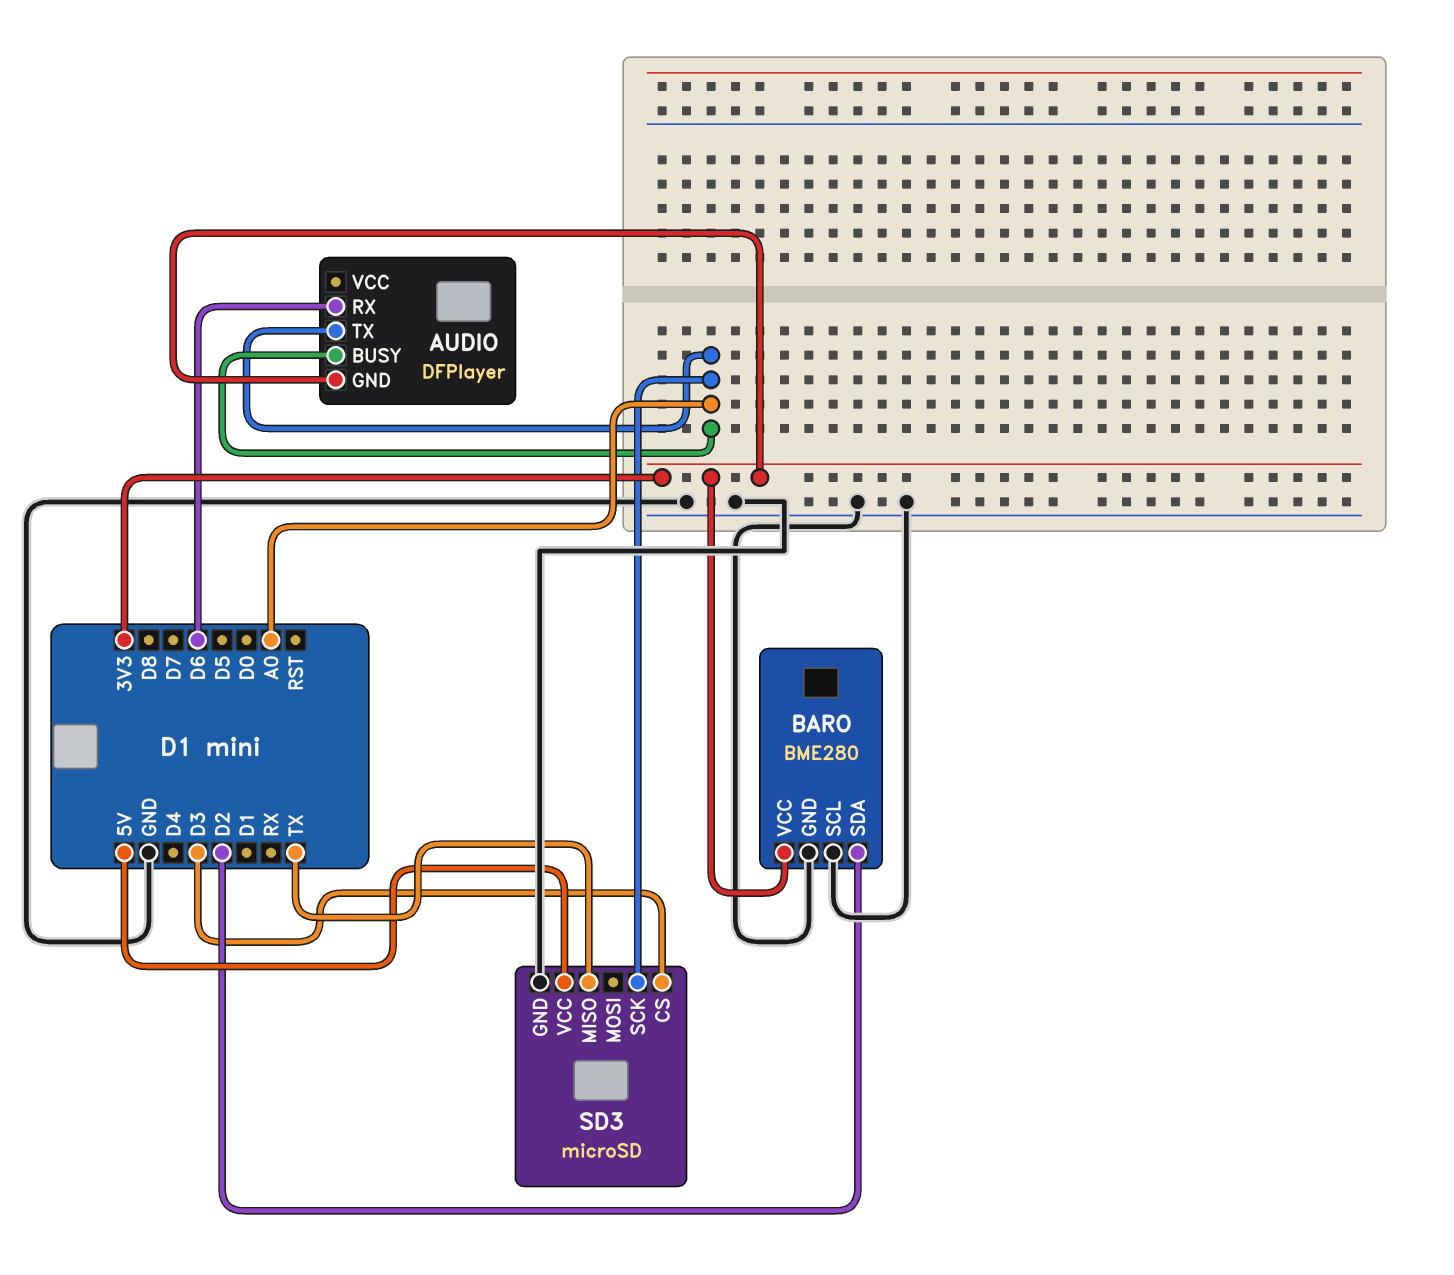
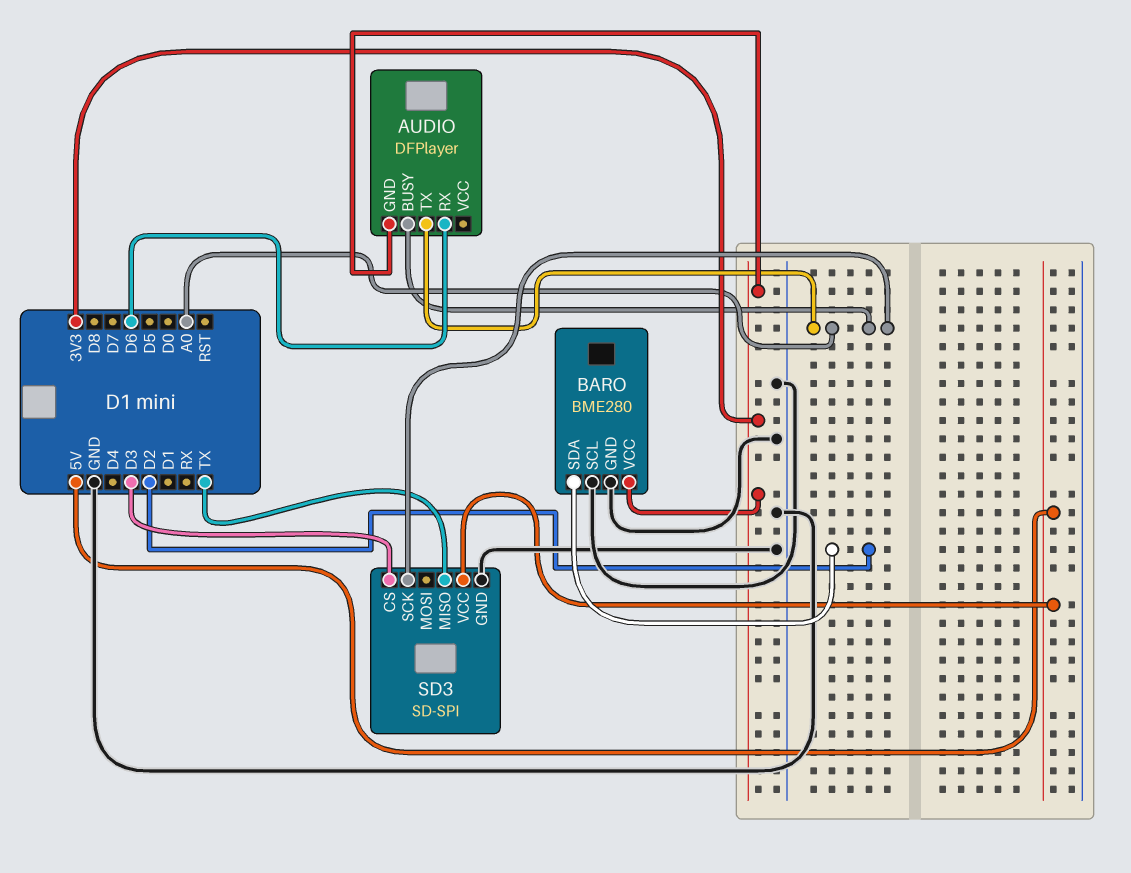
SD3: microSD -> SD-SPI

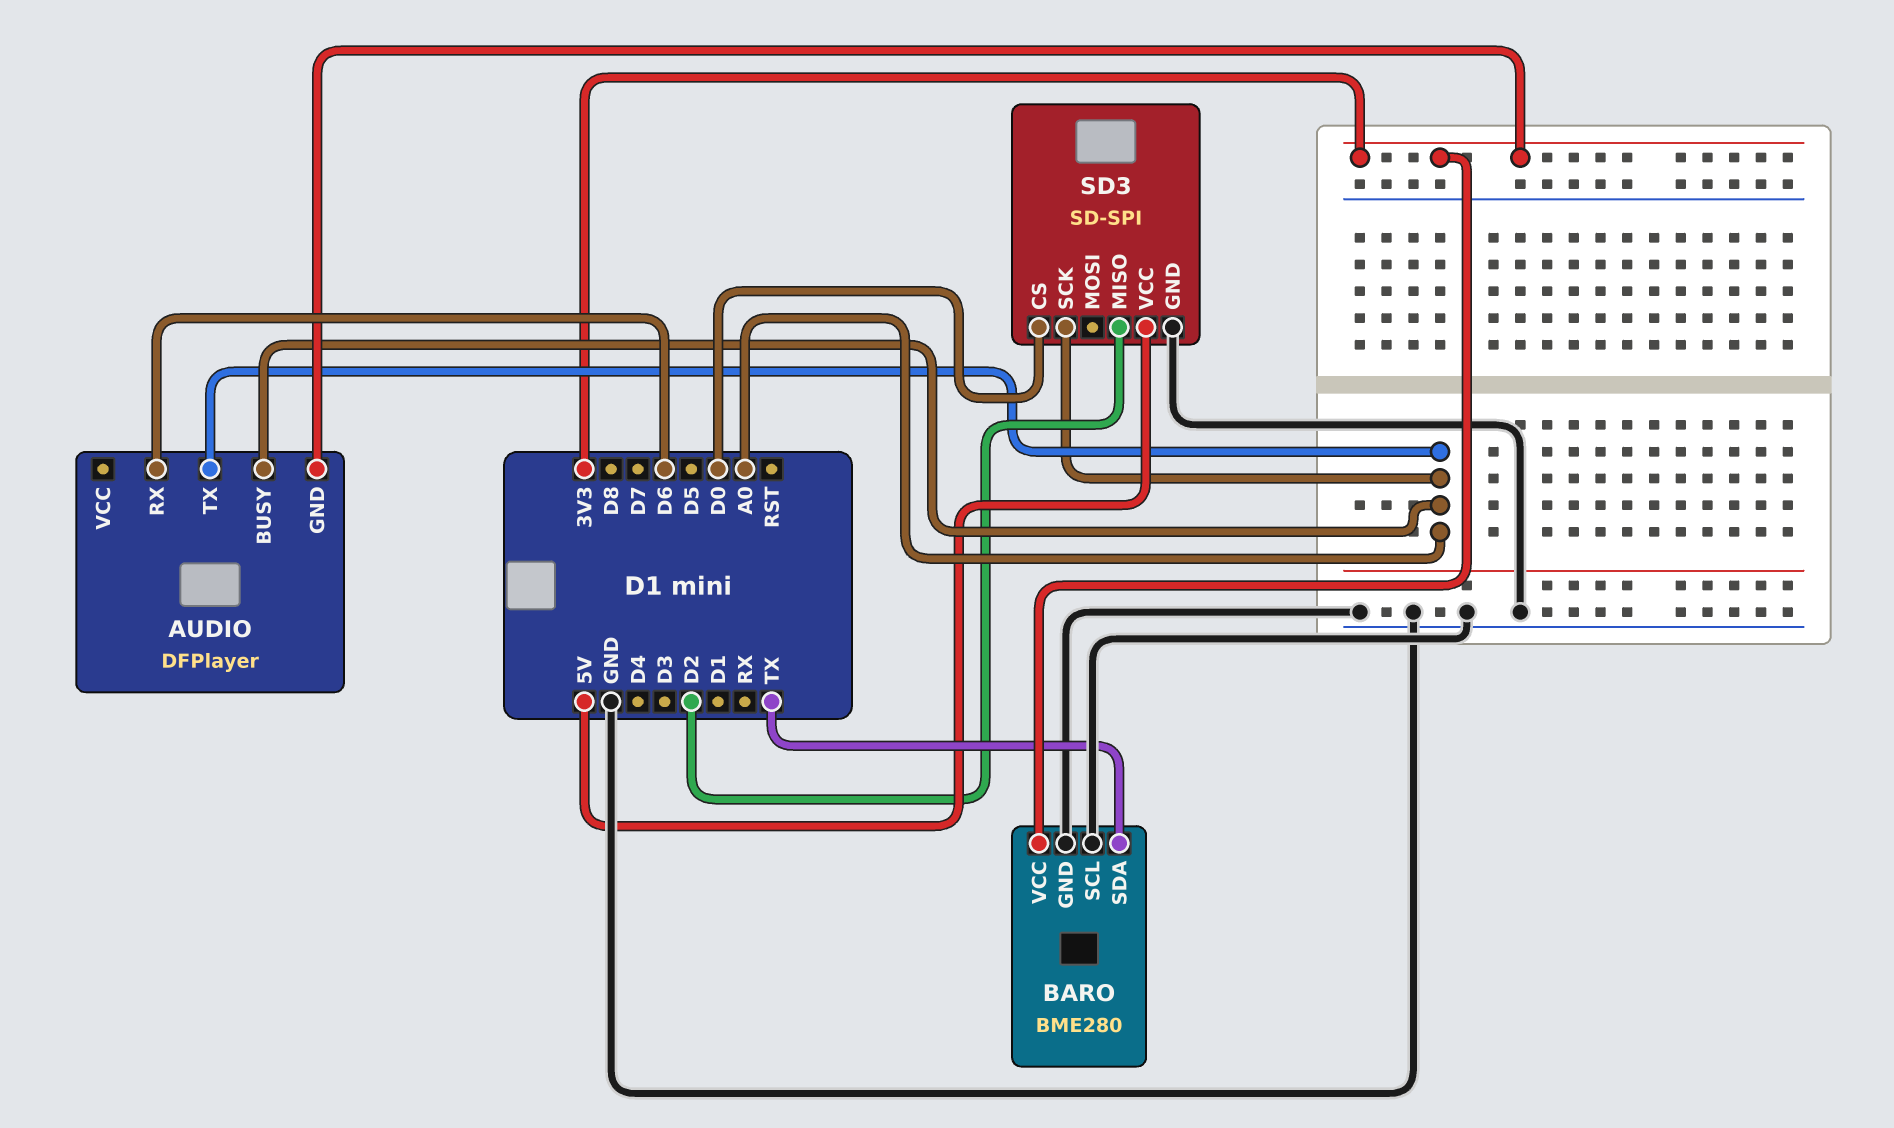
BARO pin SDA: D2 -> TX
SD3 pin CS: D3 -> D0
SD3 pin MISO: TX -> D2

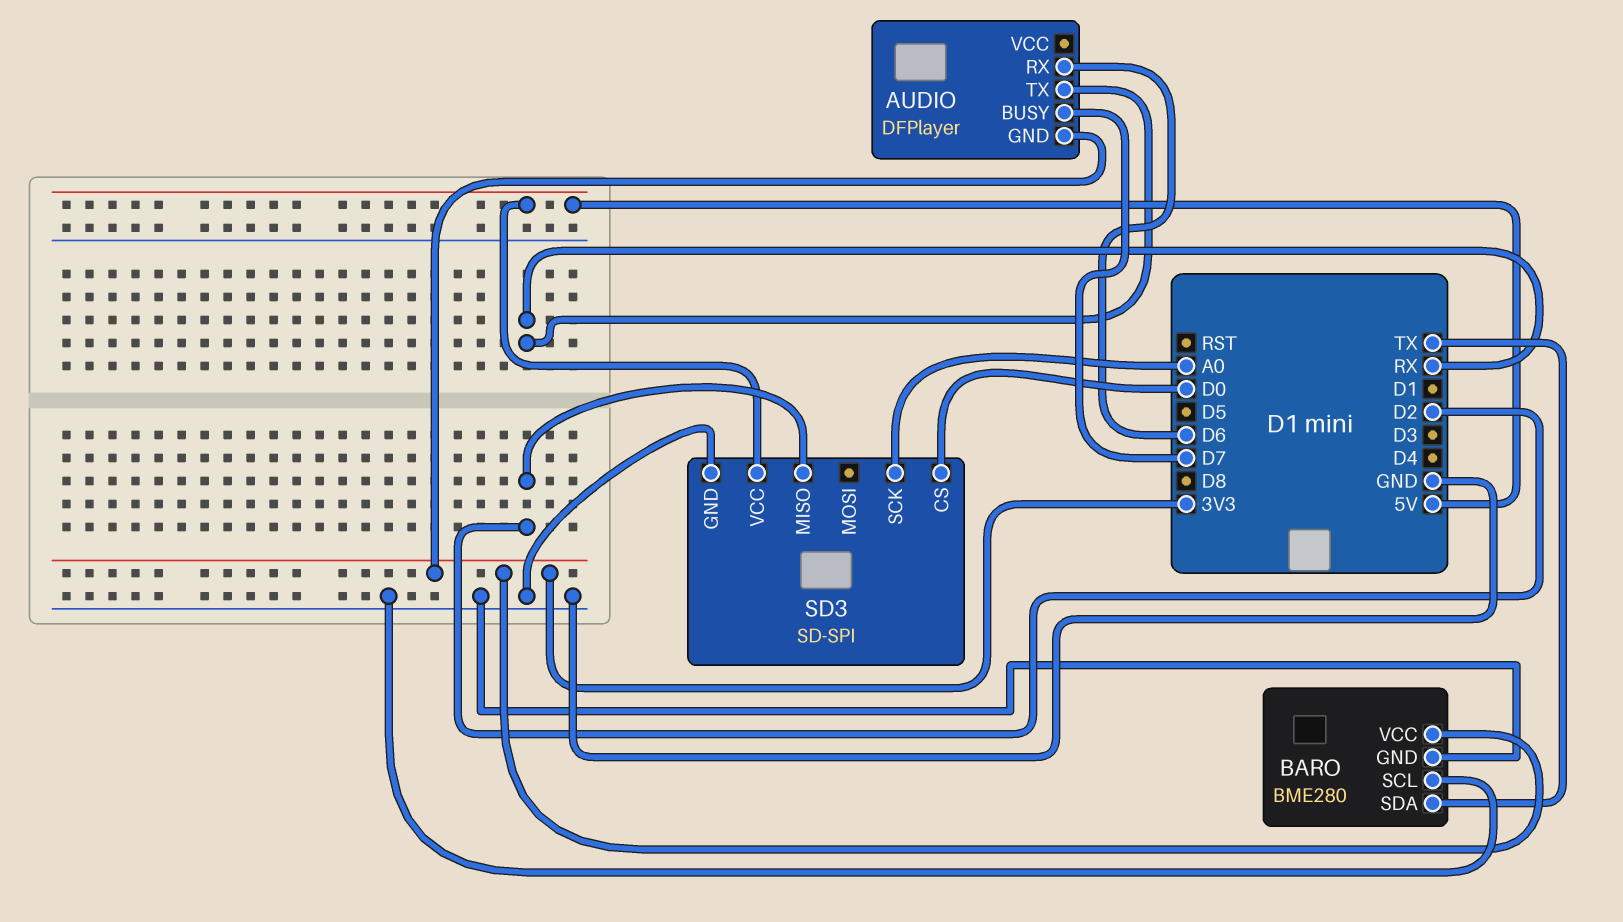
AUDIO pin BUSY: A0 -> D7
AUDIO pin TX: A0 -> RX

